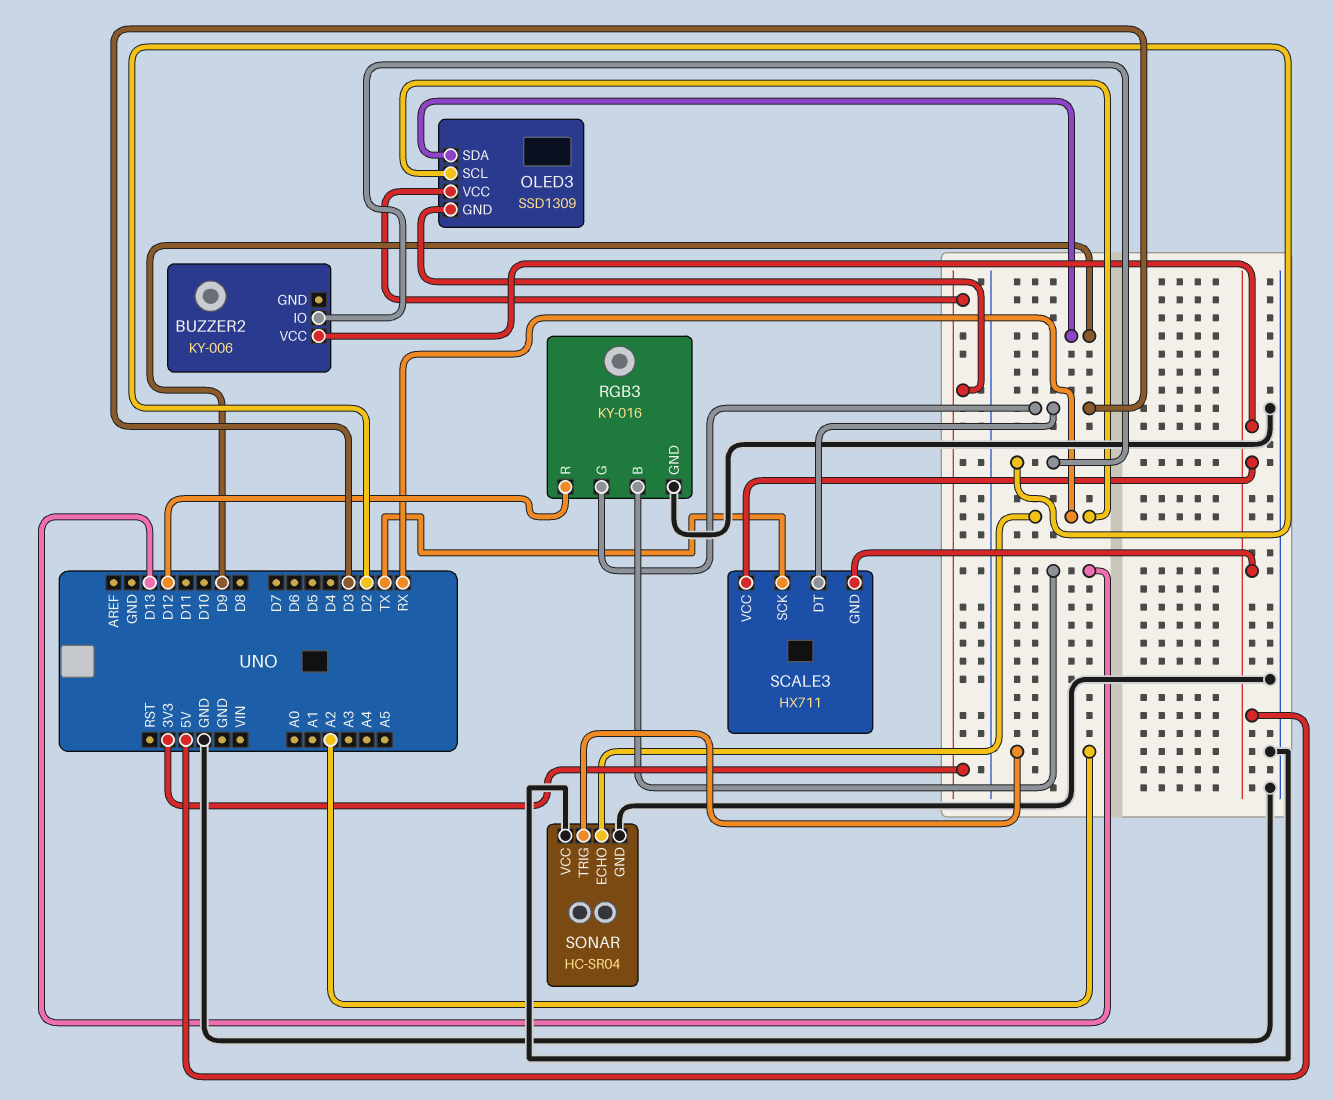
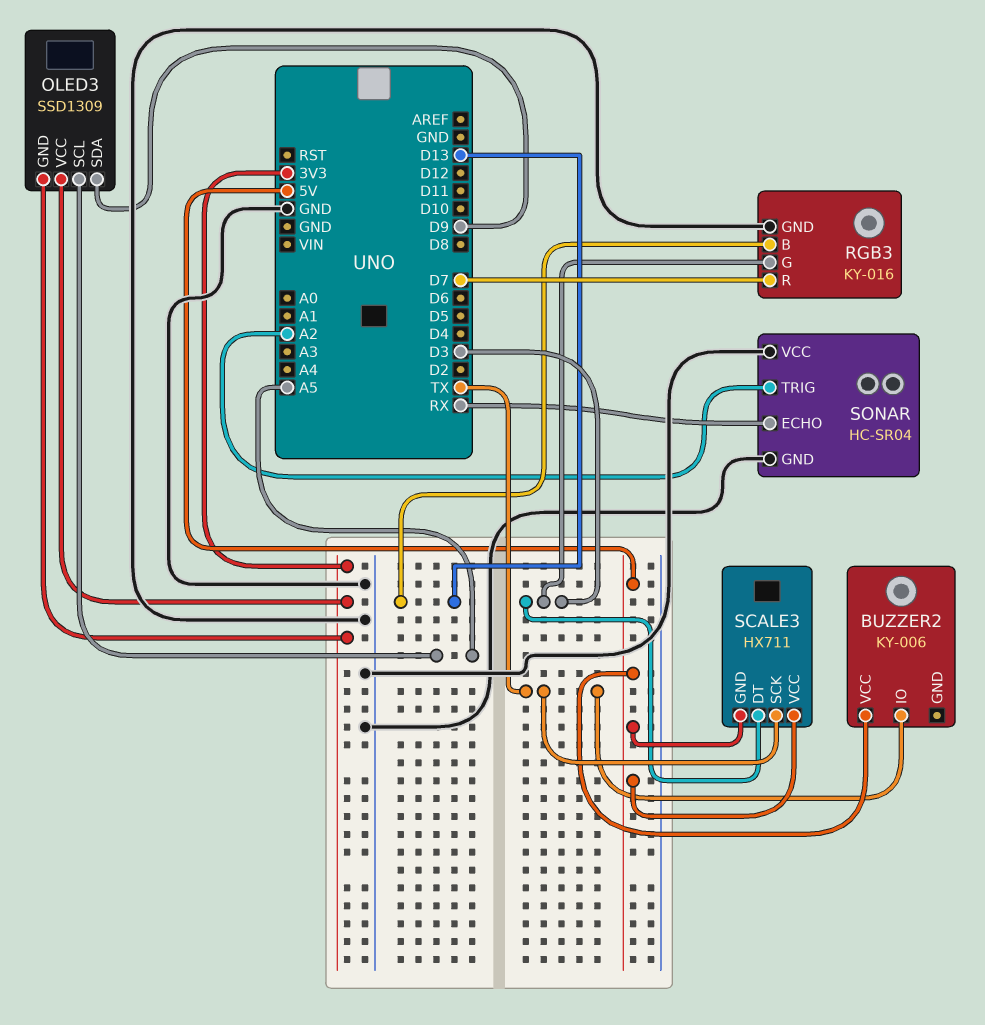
BUZZER2 pin IO: D2 -> TX
OLED3 pin SCL: RX -> A5
RGB3 pin R: D12 -> D7

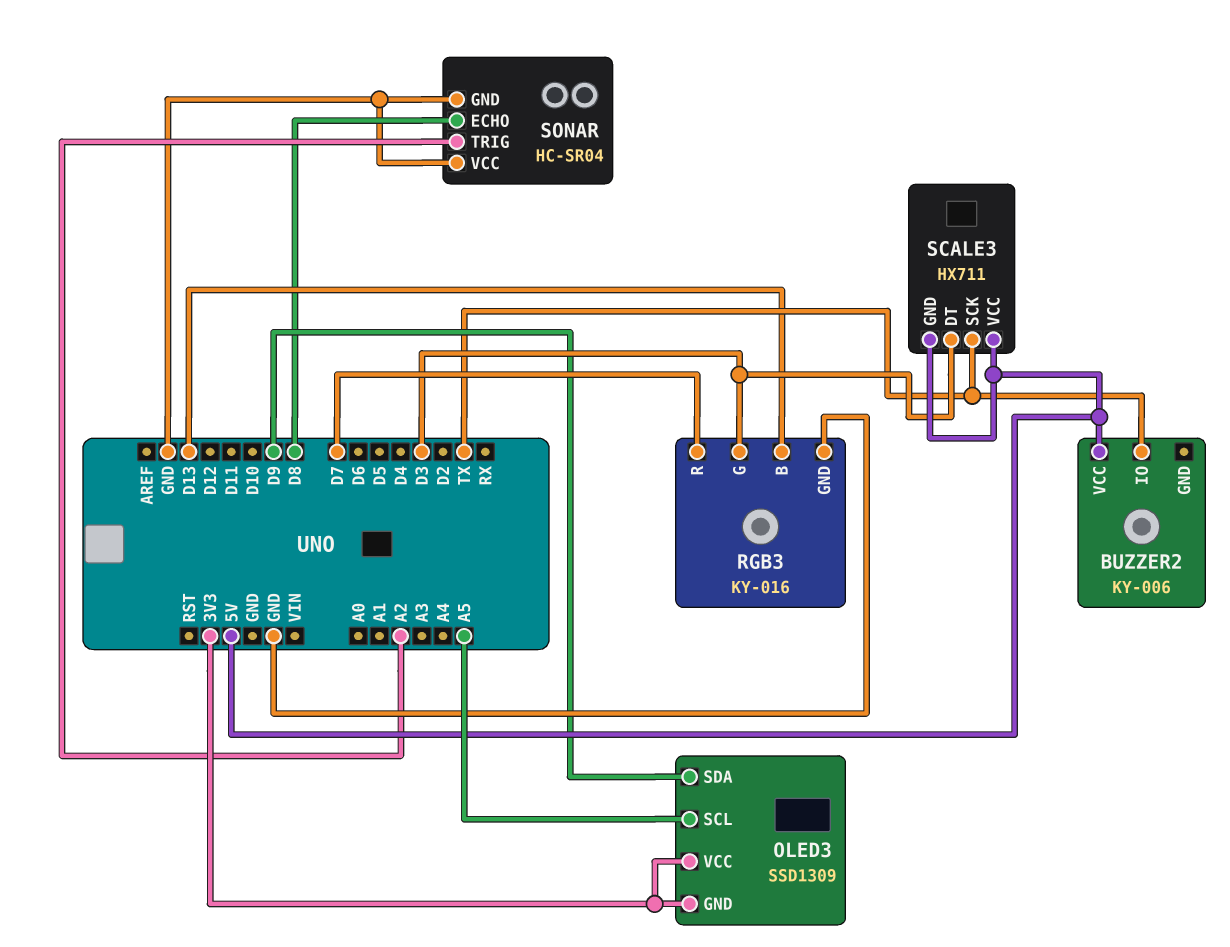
SONAR pin ECHO: RX -> D8

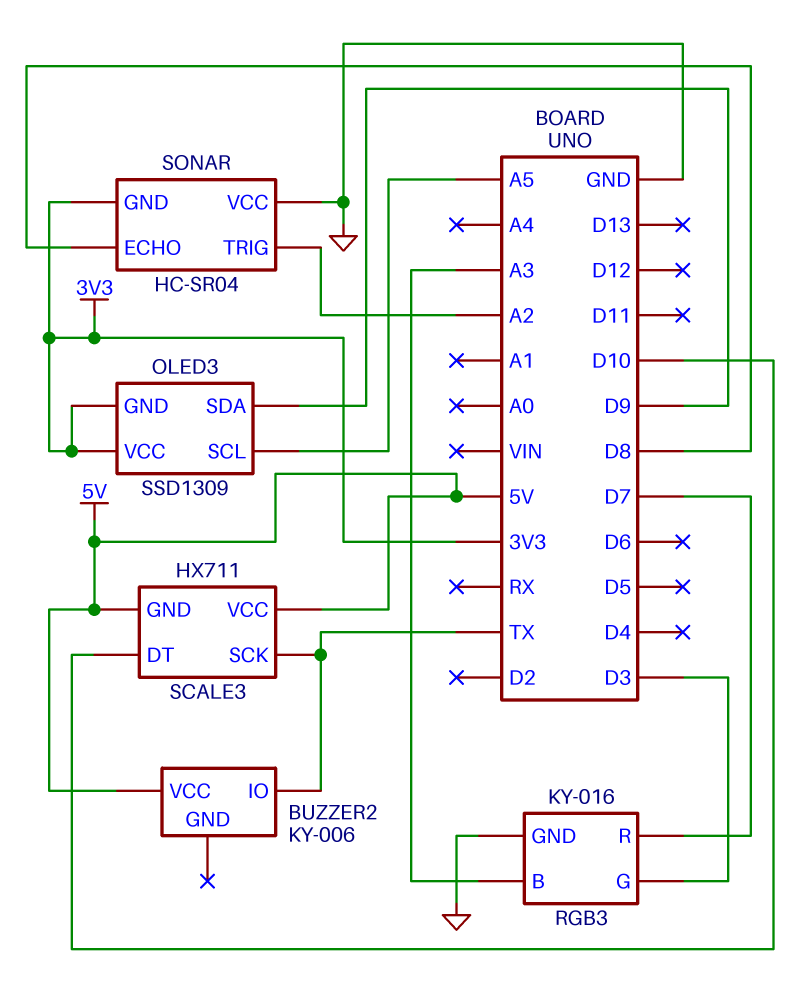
RGB3 pin B: D13 -> A3
SCALE3 pin DT: D3 -> D10
SONAR pin GND: GND -> 3V3

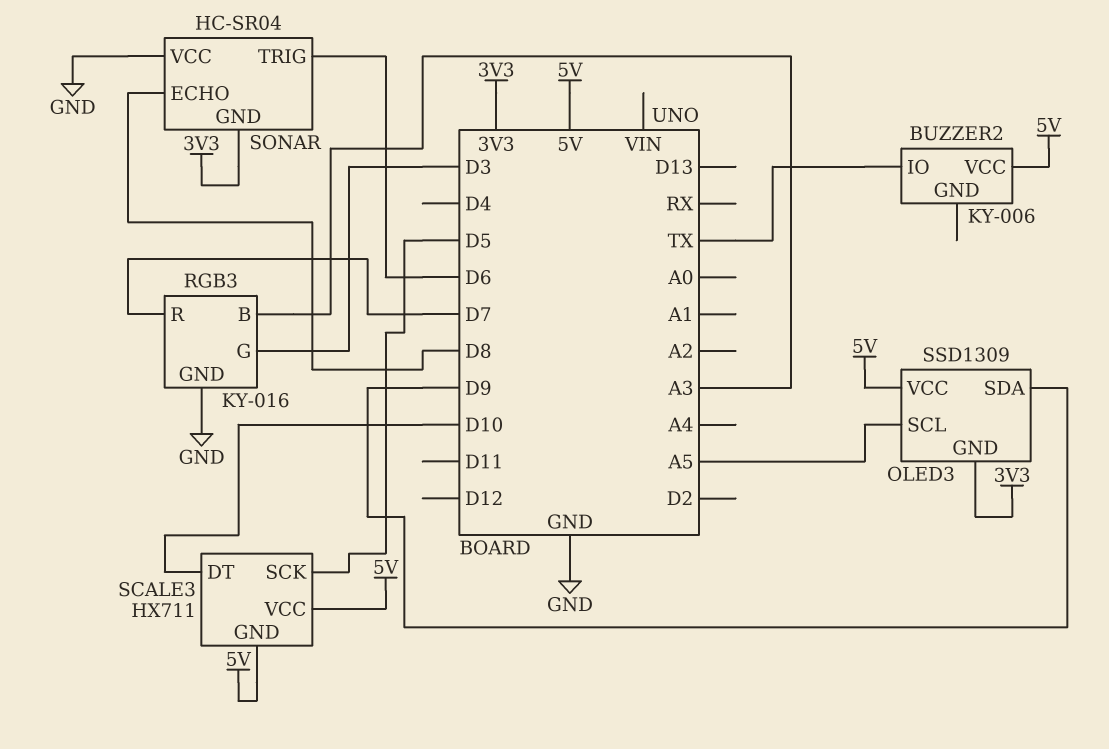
OLED3 pin VCC: 3V3 -> 5V
SCALE3 pin SCK: TX -> D5
SONAR pin TRIG: A2 -> D6

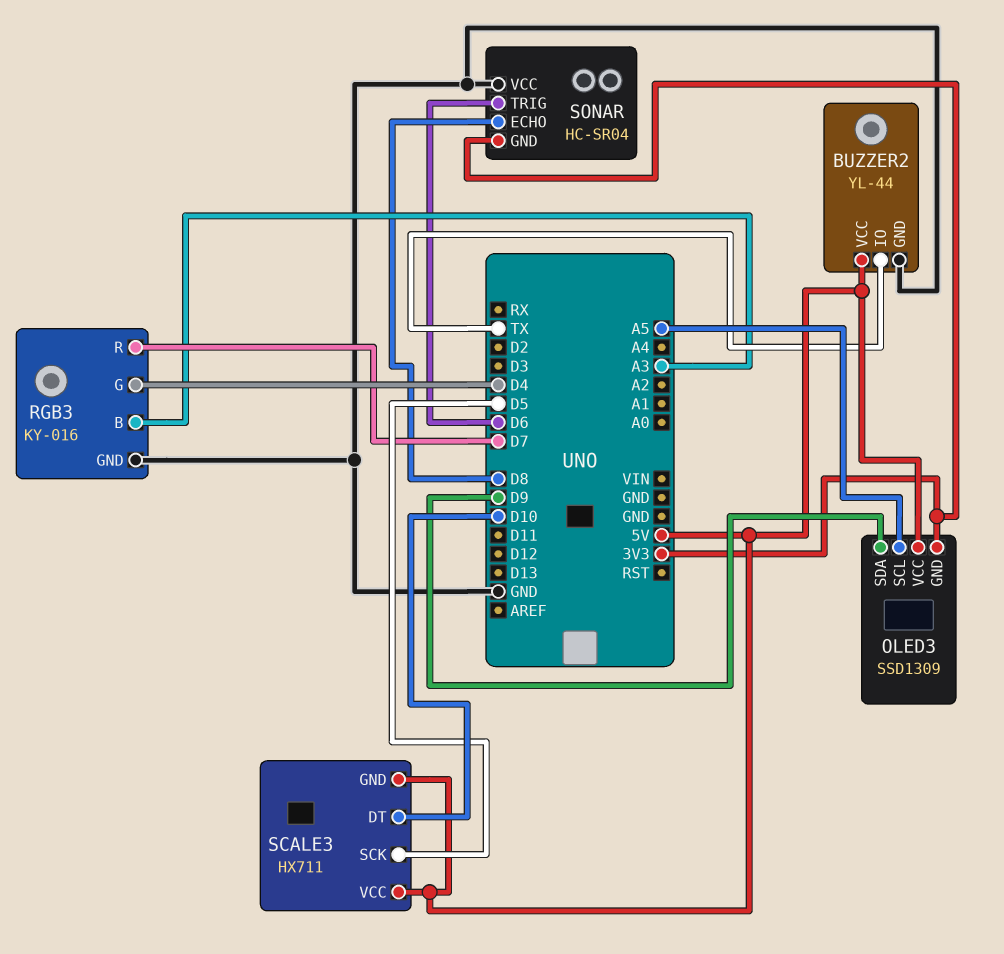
BUZZER2: KY-006 -> YL-44
BUZZER2 pin GND: none -> GND
RGB3 pin G: D3 -> D4

